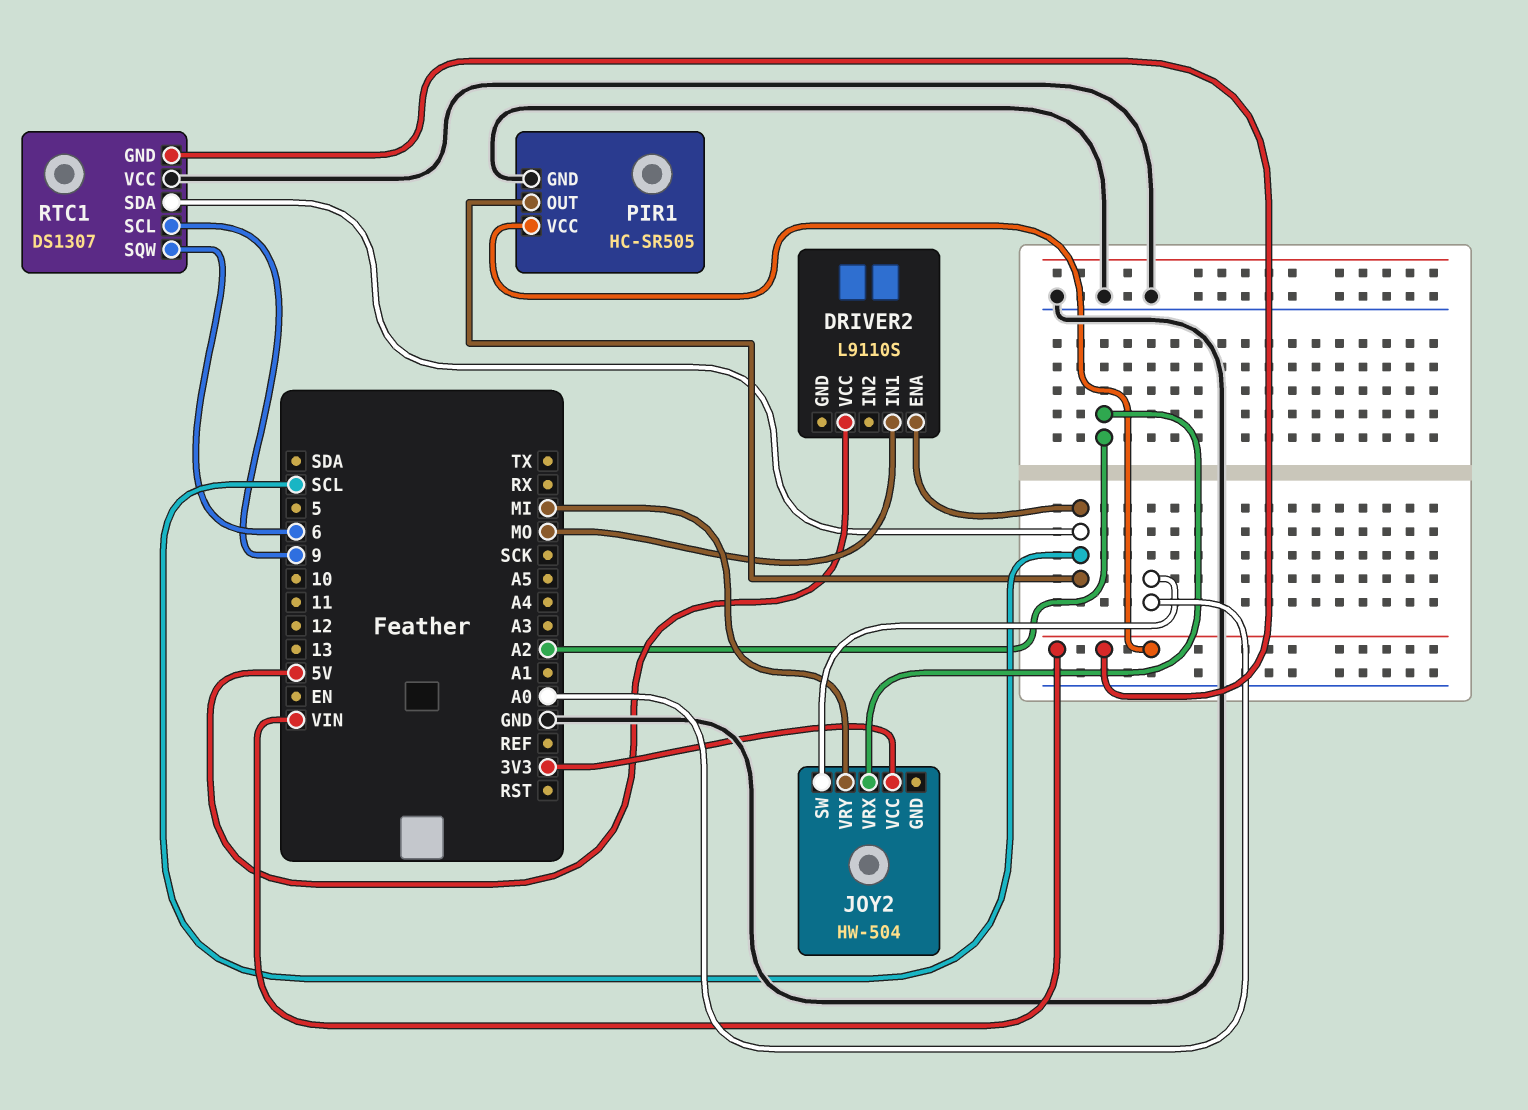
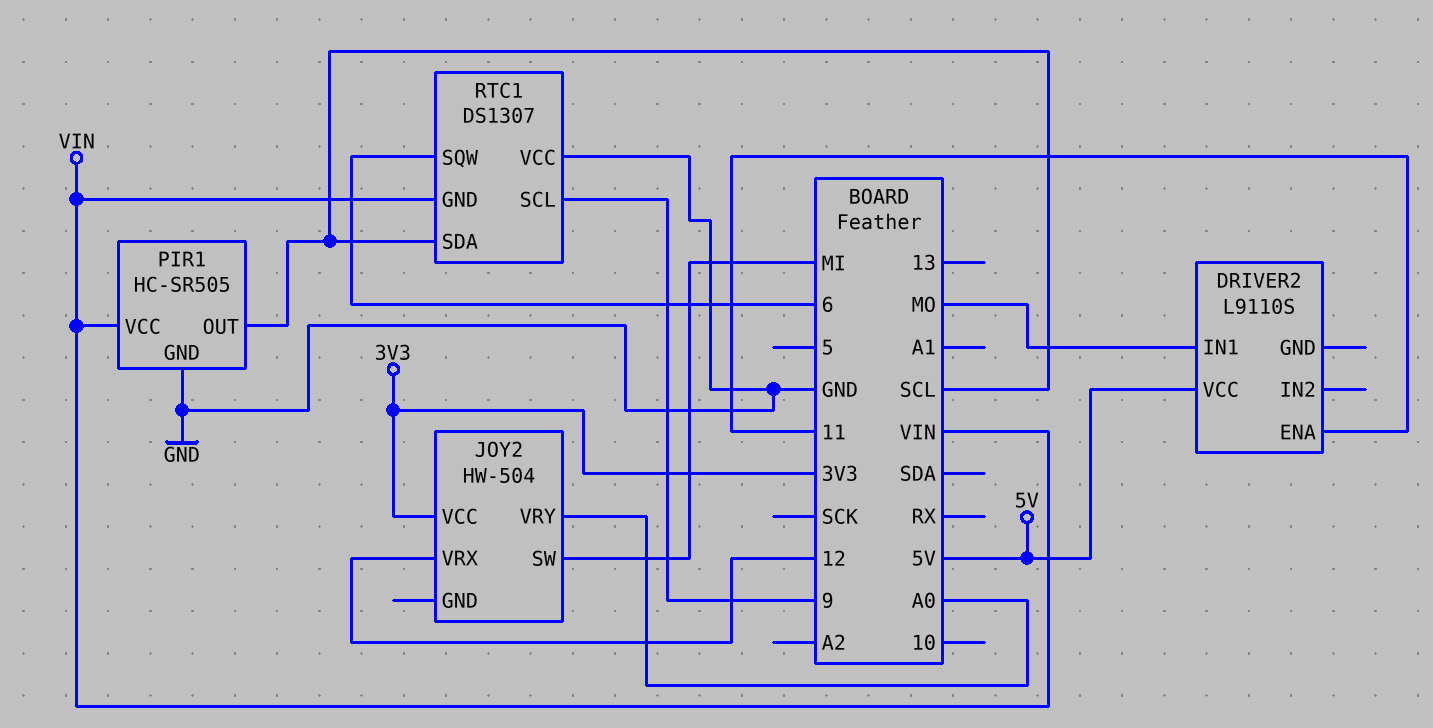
DRIVER2 pin ENA: SCL -> 11
JOY2 pin SW: A0 -> MI
JOY2 pin VRX: A2 -> 12
JOY2 pin VRY: MI -> A0

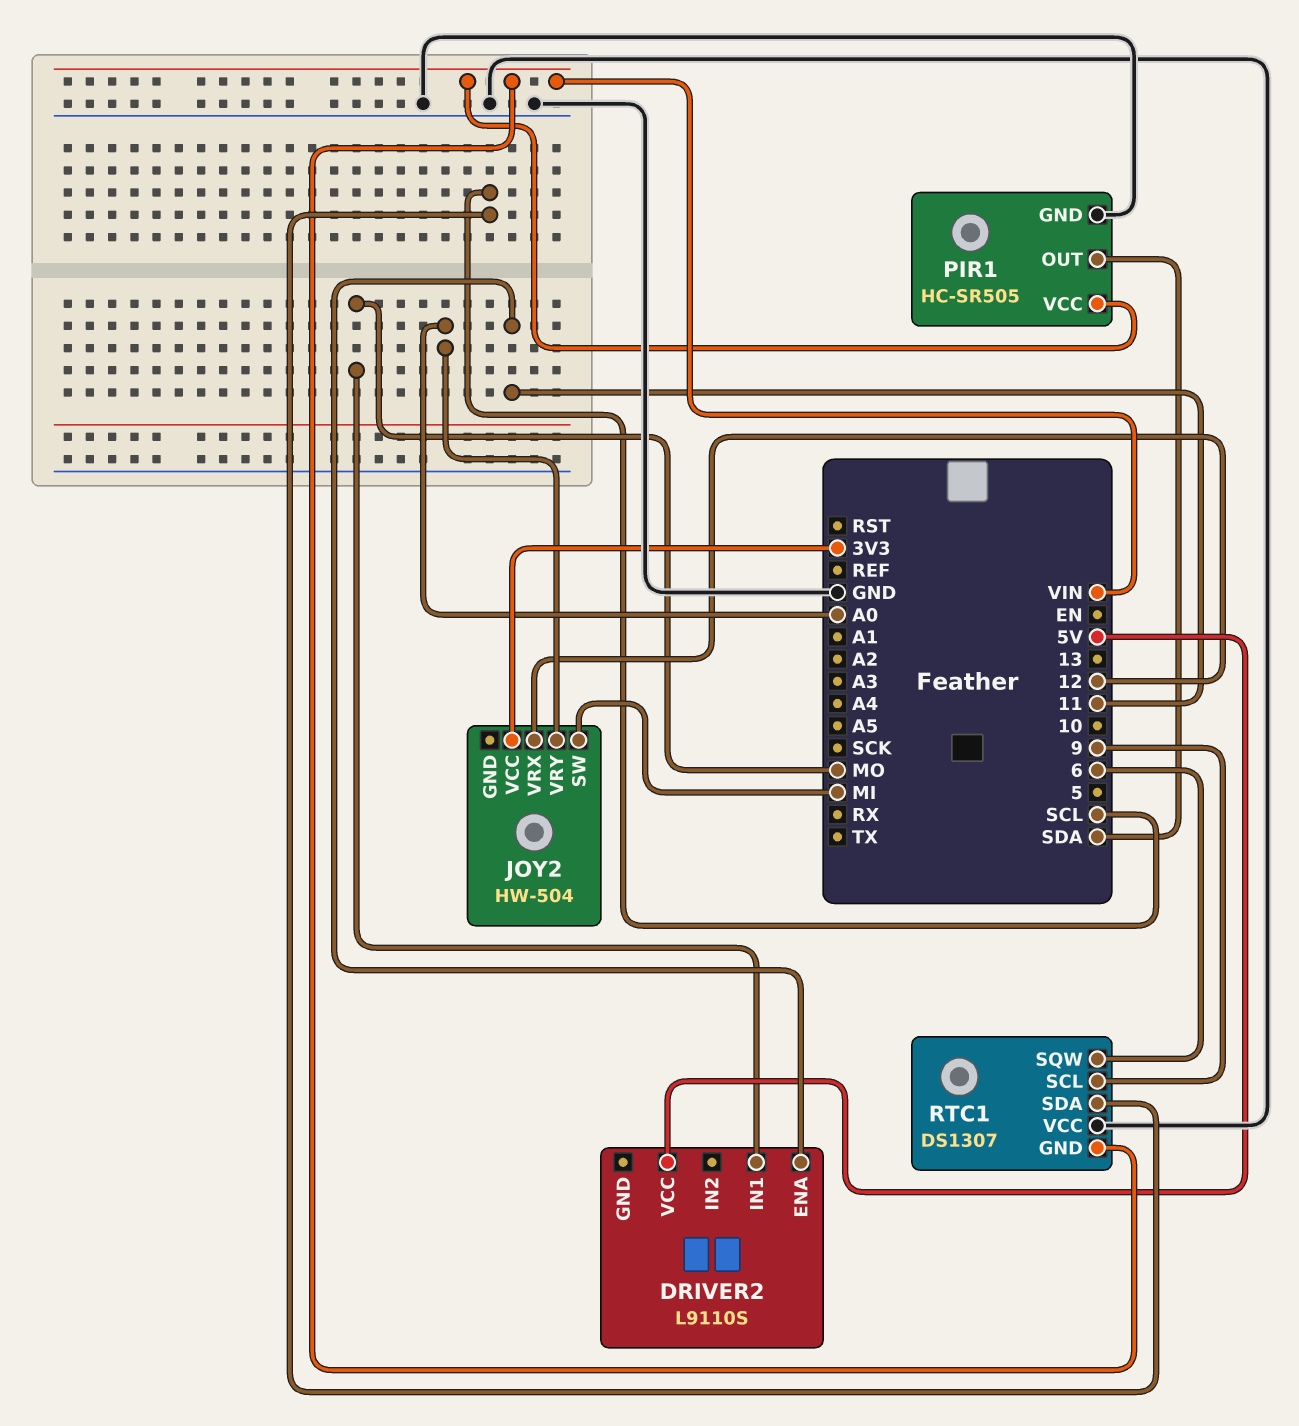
PIR1 pin OUT: SCL -> SDA

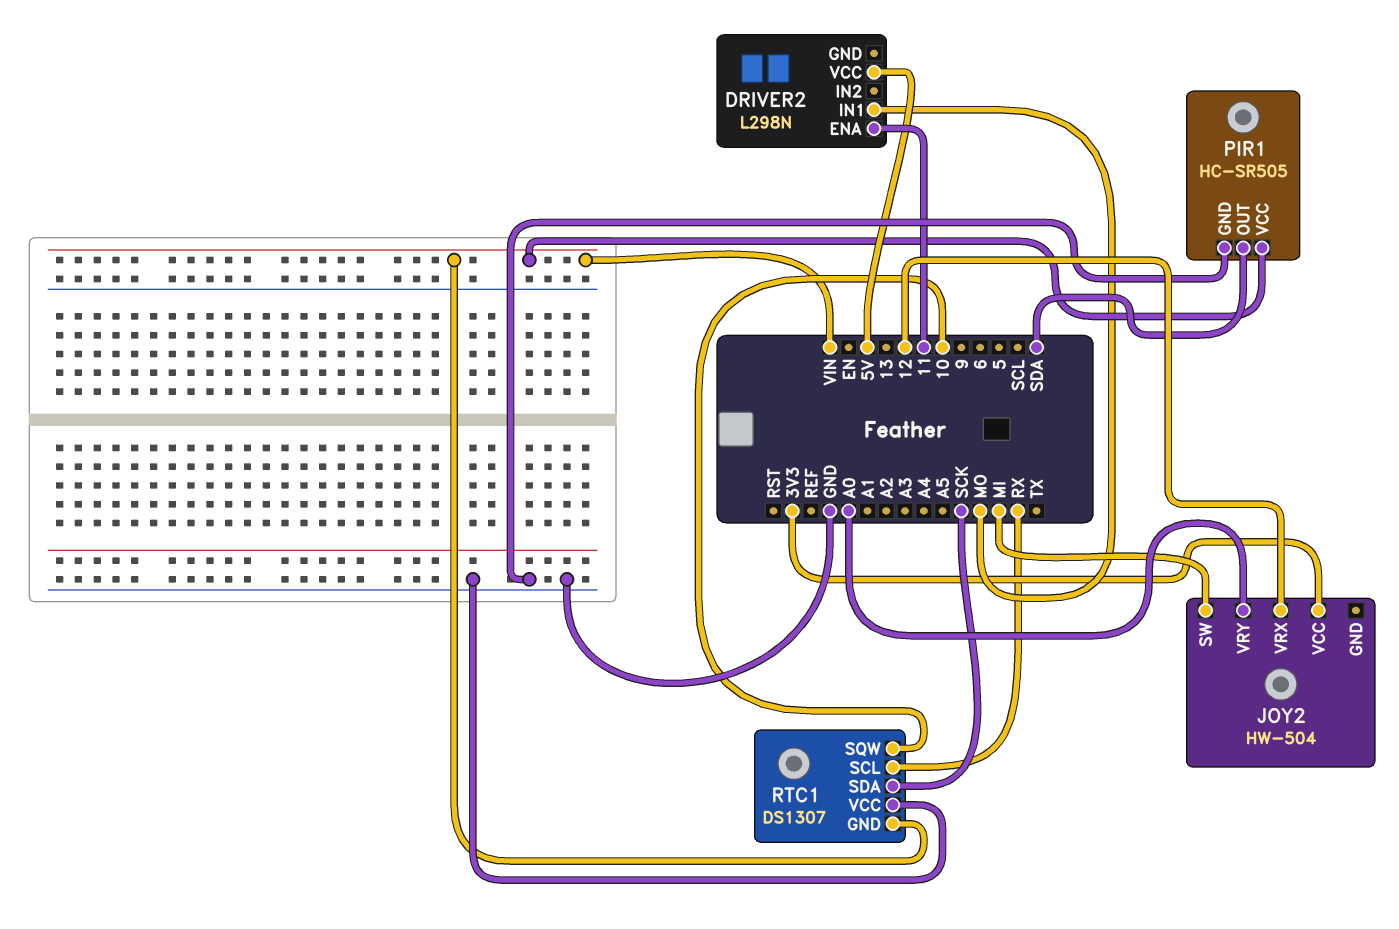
DRIVER2: L9110S -> L298N
RTC1 pin SCL: 9 -> RX
RTC1 pin SDA: SCL -> SCK
RTC1 pin SQW: 6 -> 10

